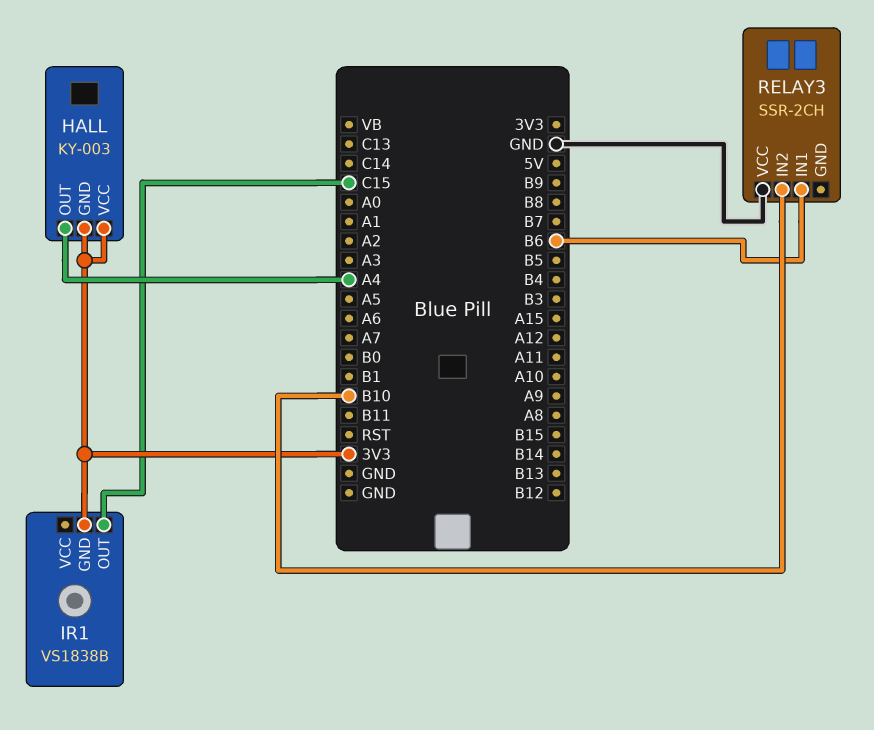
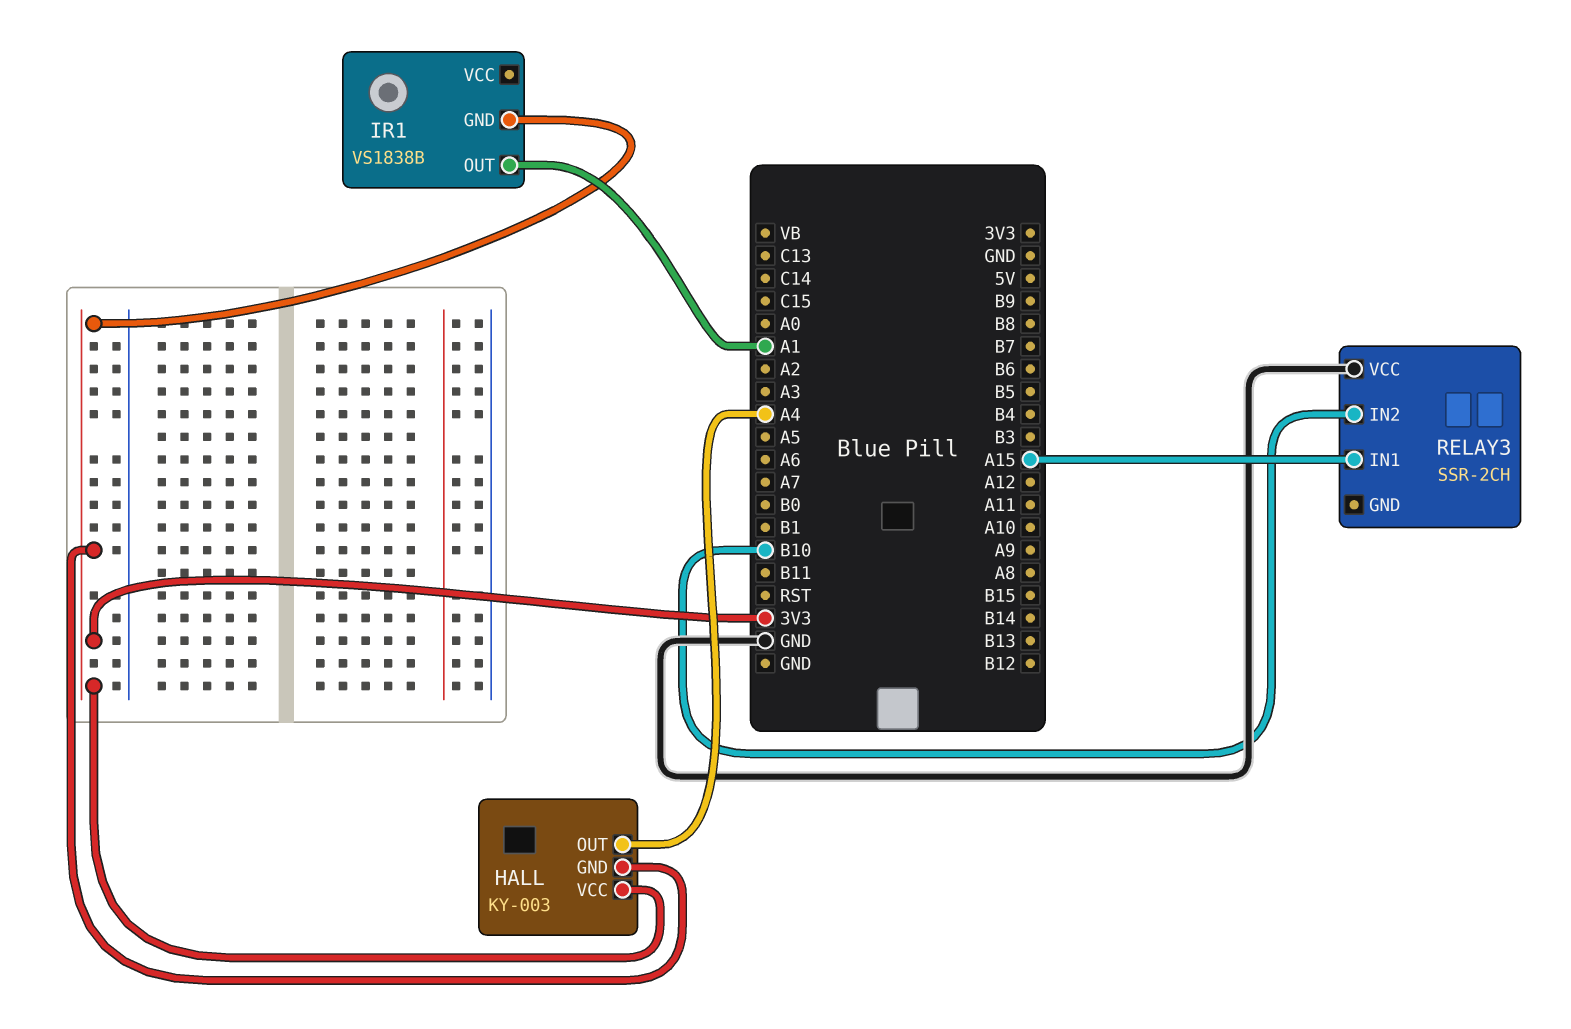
IR1 pin OUT: C15 -> A1
RELAY3 pin IN1: B6 -> A15

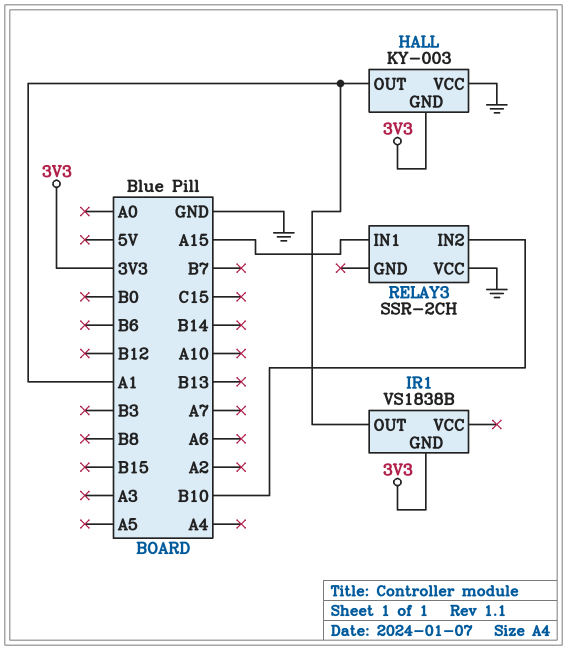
HALL pin OUT: A4 -> A1
HALL pin VCC: 3V3 -> GND

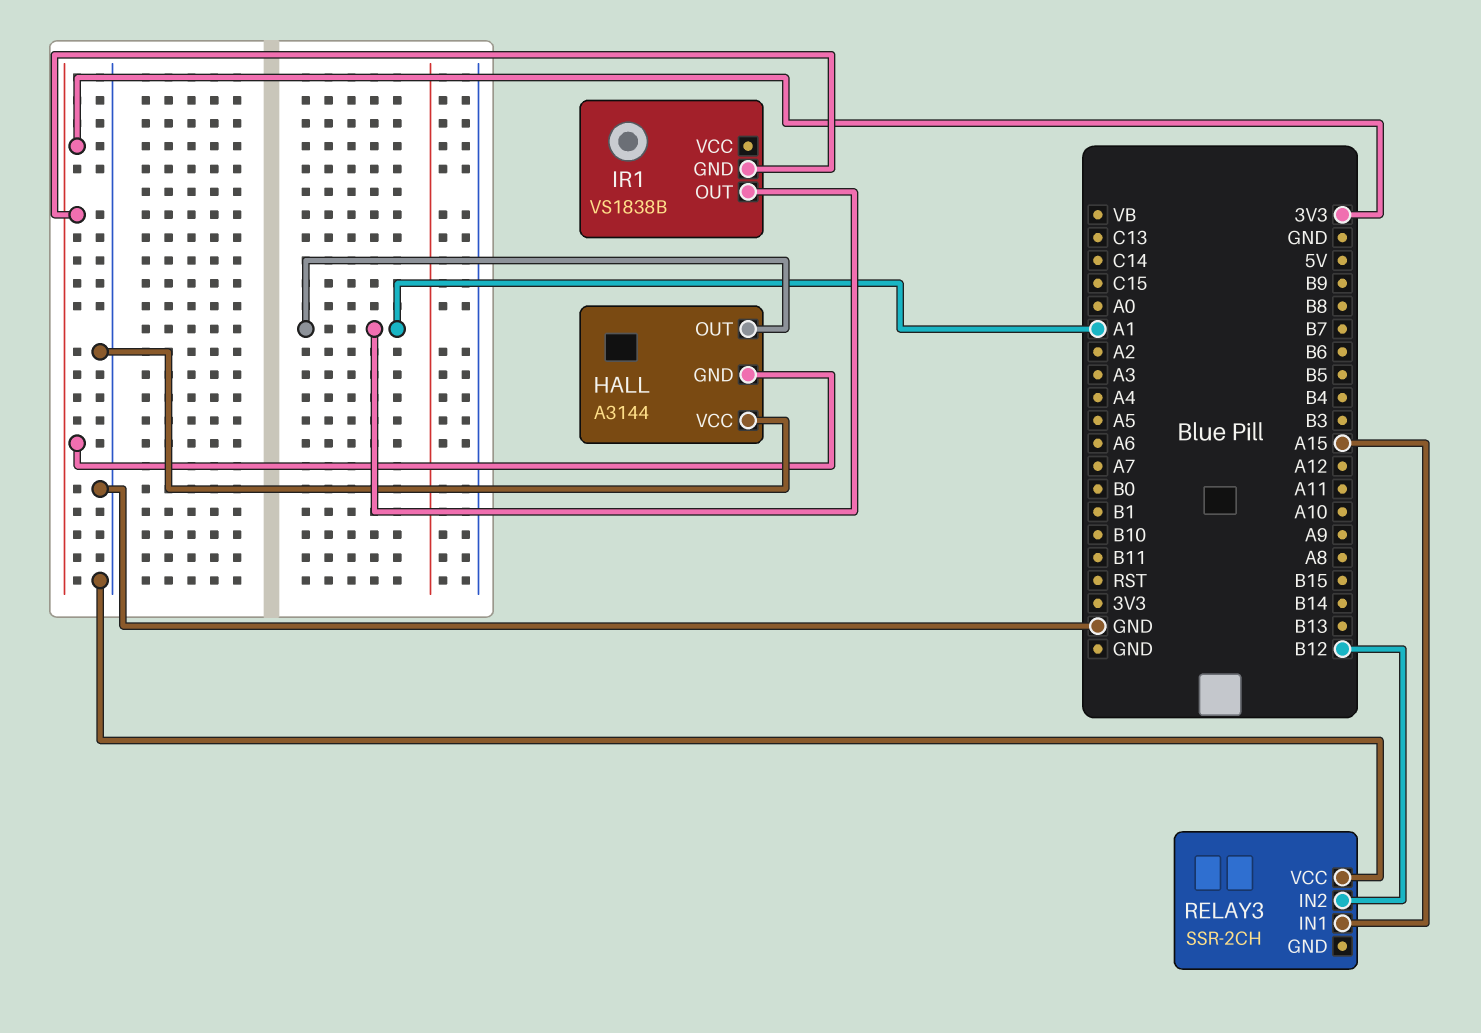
HALL: KY-003 -> A3144
RELAY3 pin IN2: B10 -> B12

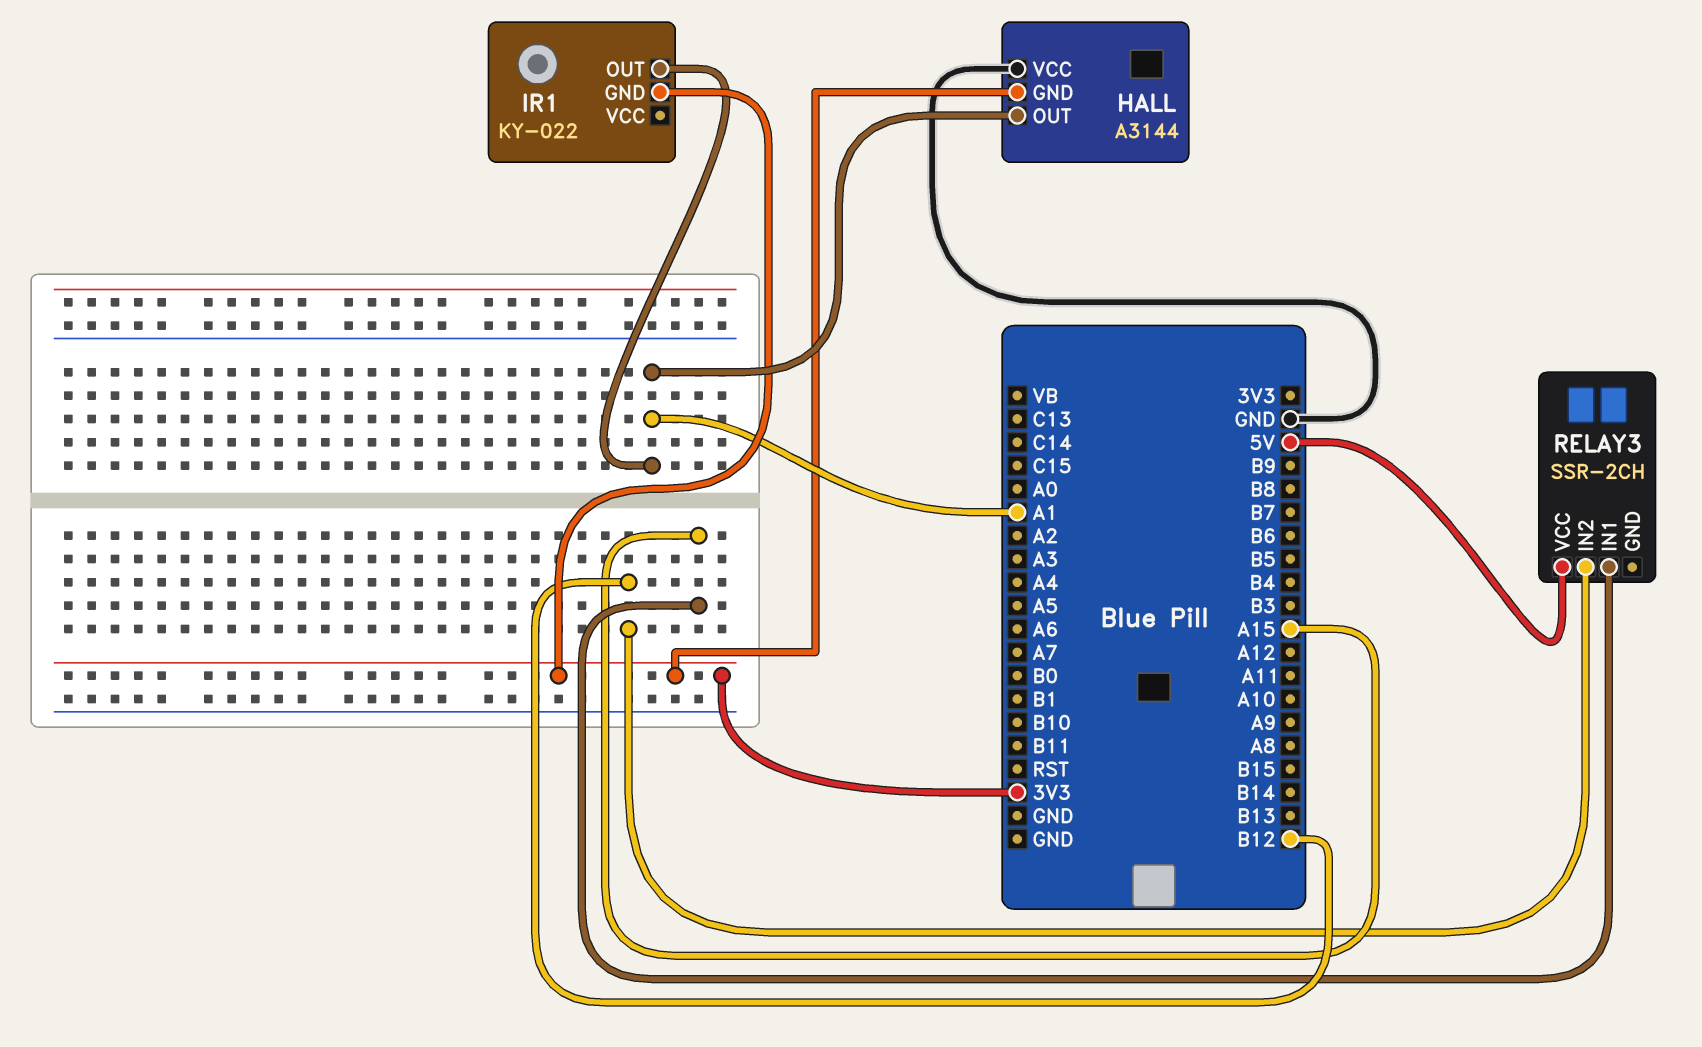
IR1: VS1838B -> KY-022
RELAY3 pin VCC: GND -> 5V

